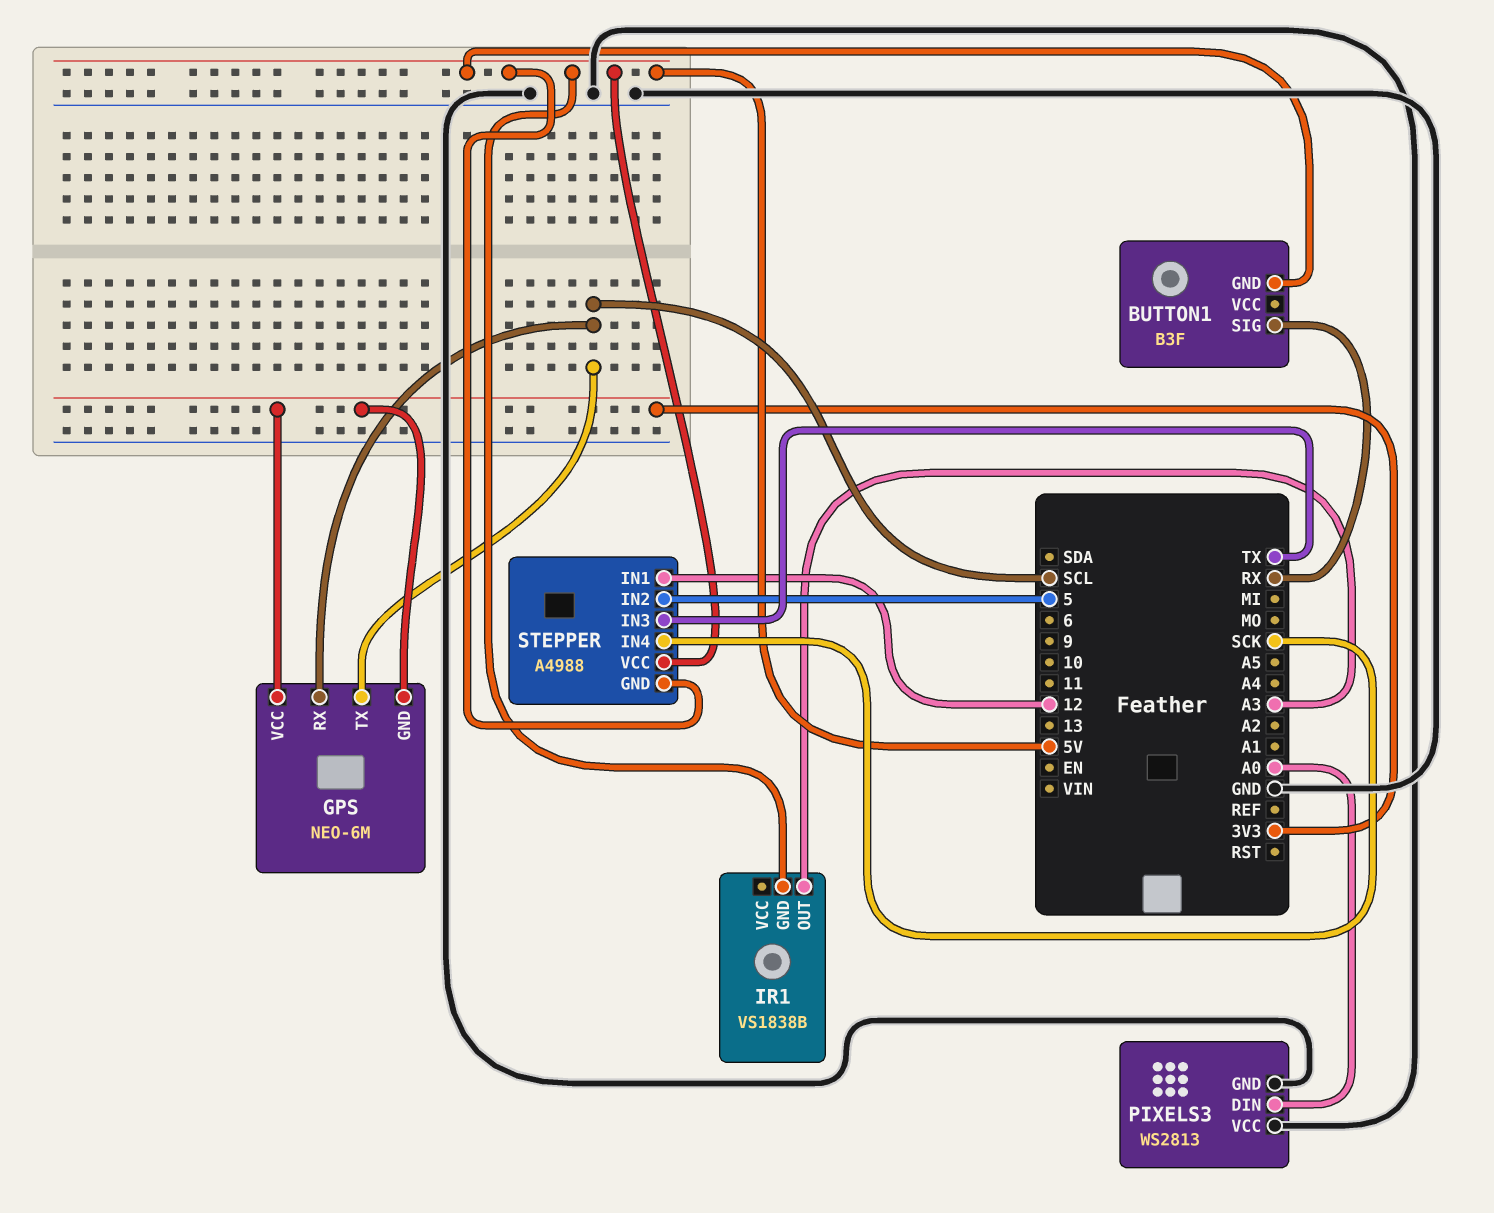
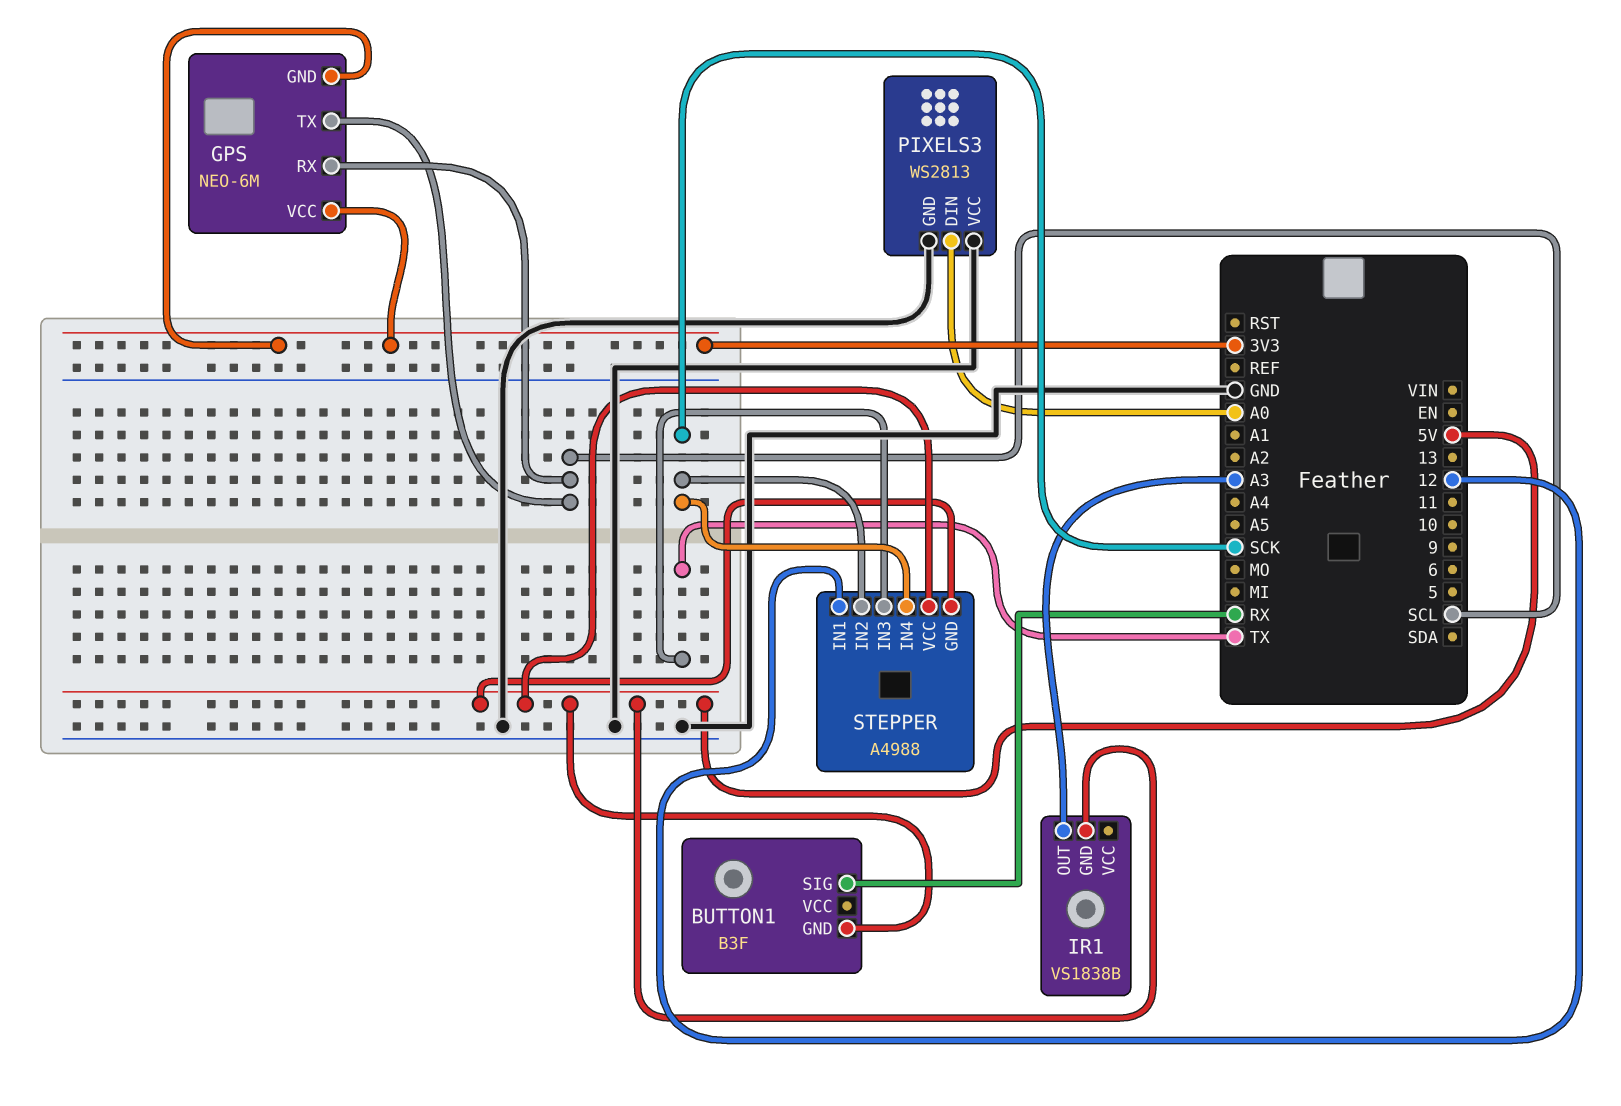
STEPPER pin IN2: 5 -> SCK

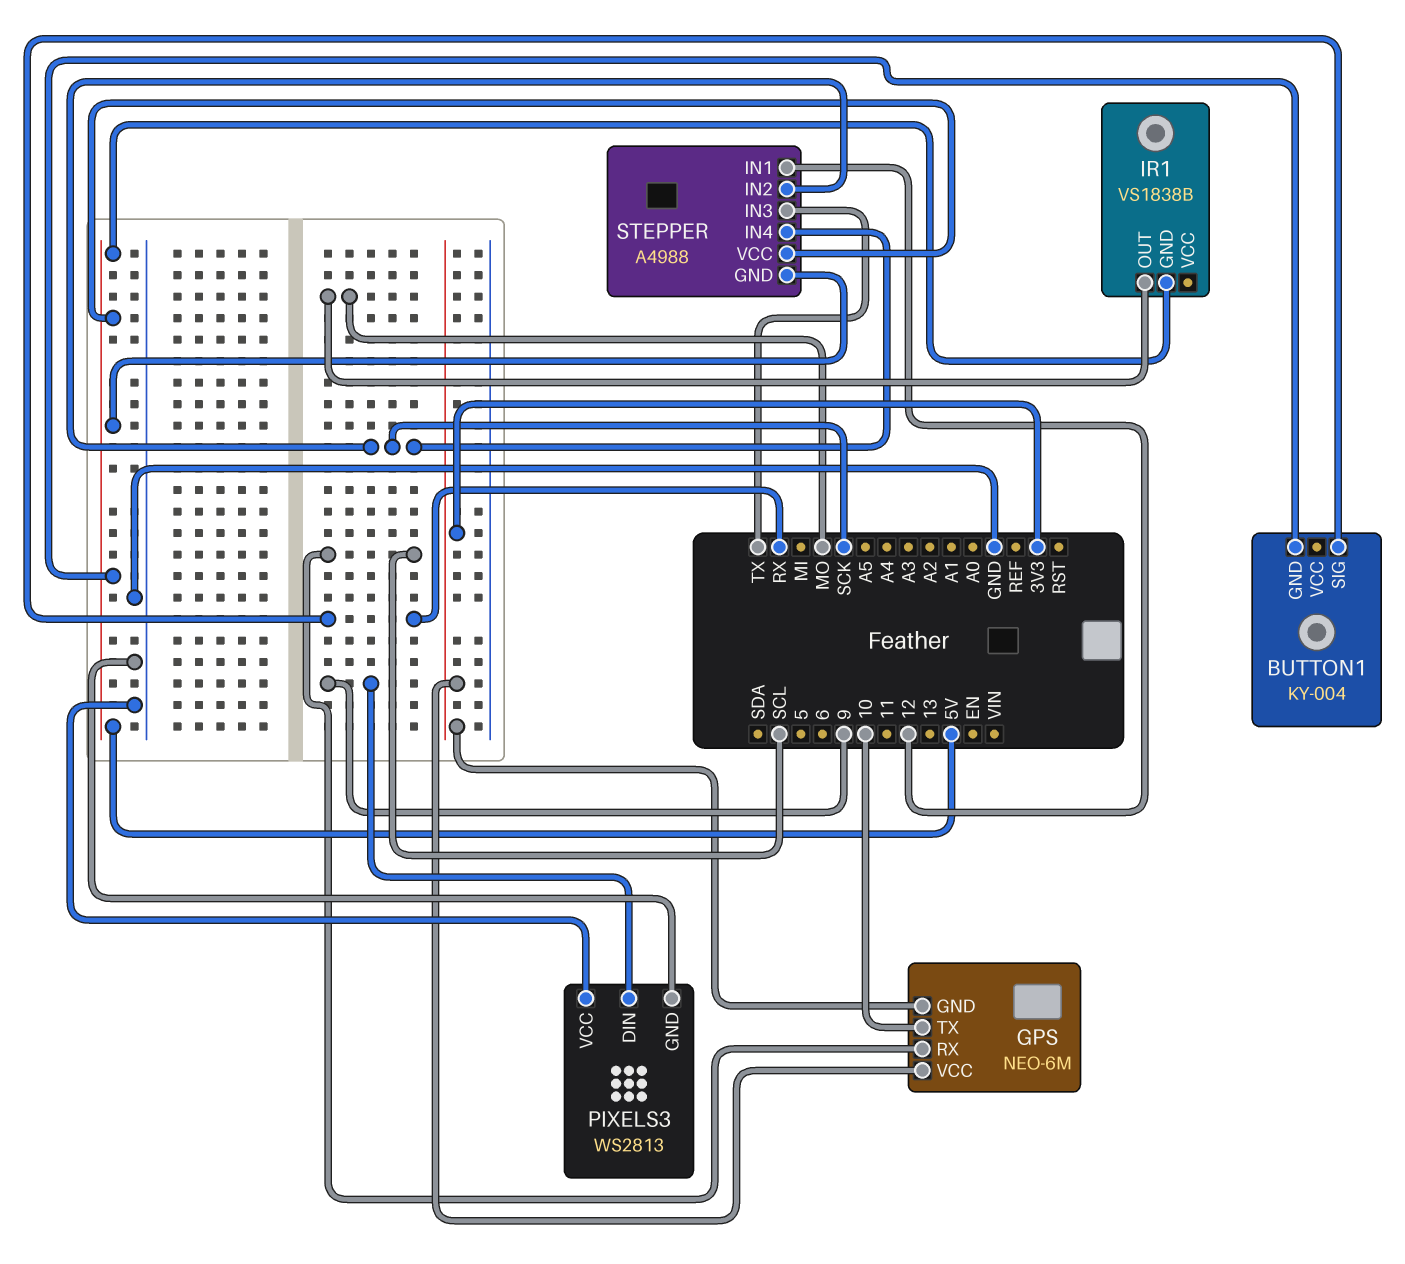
BUTTON1: B3F -> KY-004
GPS pin TX: SCL -> 10
IR1 pin OUT: A3 -> MO
PIXELS3 pin DIN: A0 -> 9

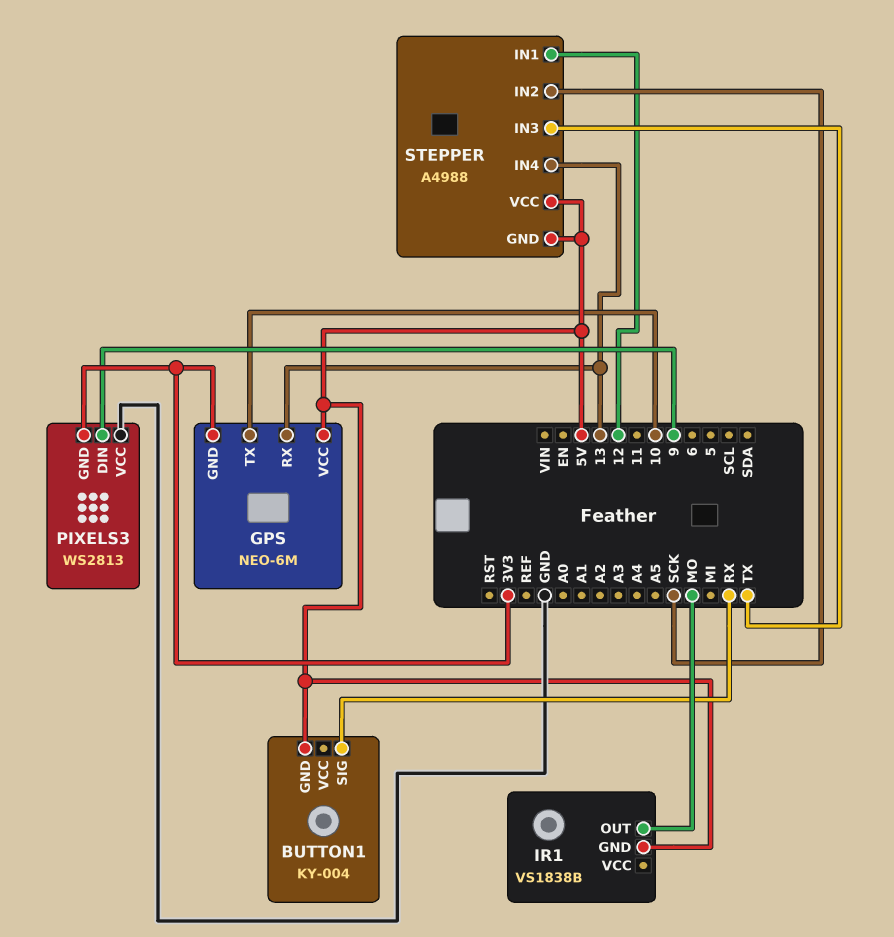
GPS pin RX: SCL -> 13
GPS pin VCC: 3V3 -> 5V
PIXELS3 pin GND: GND -> 3V3
STEPPER pin IN4: SCK -> 13

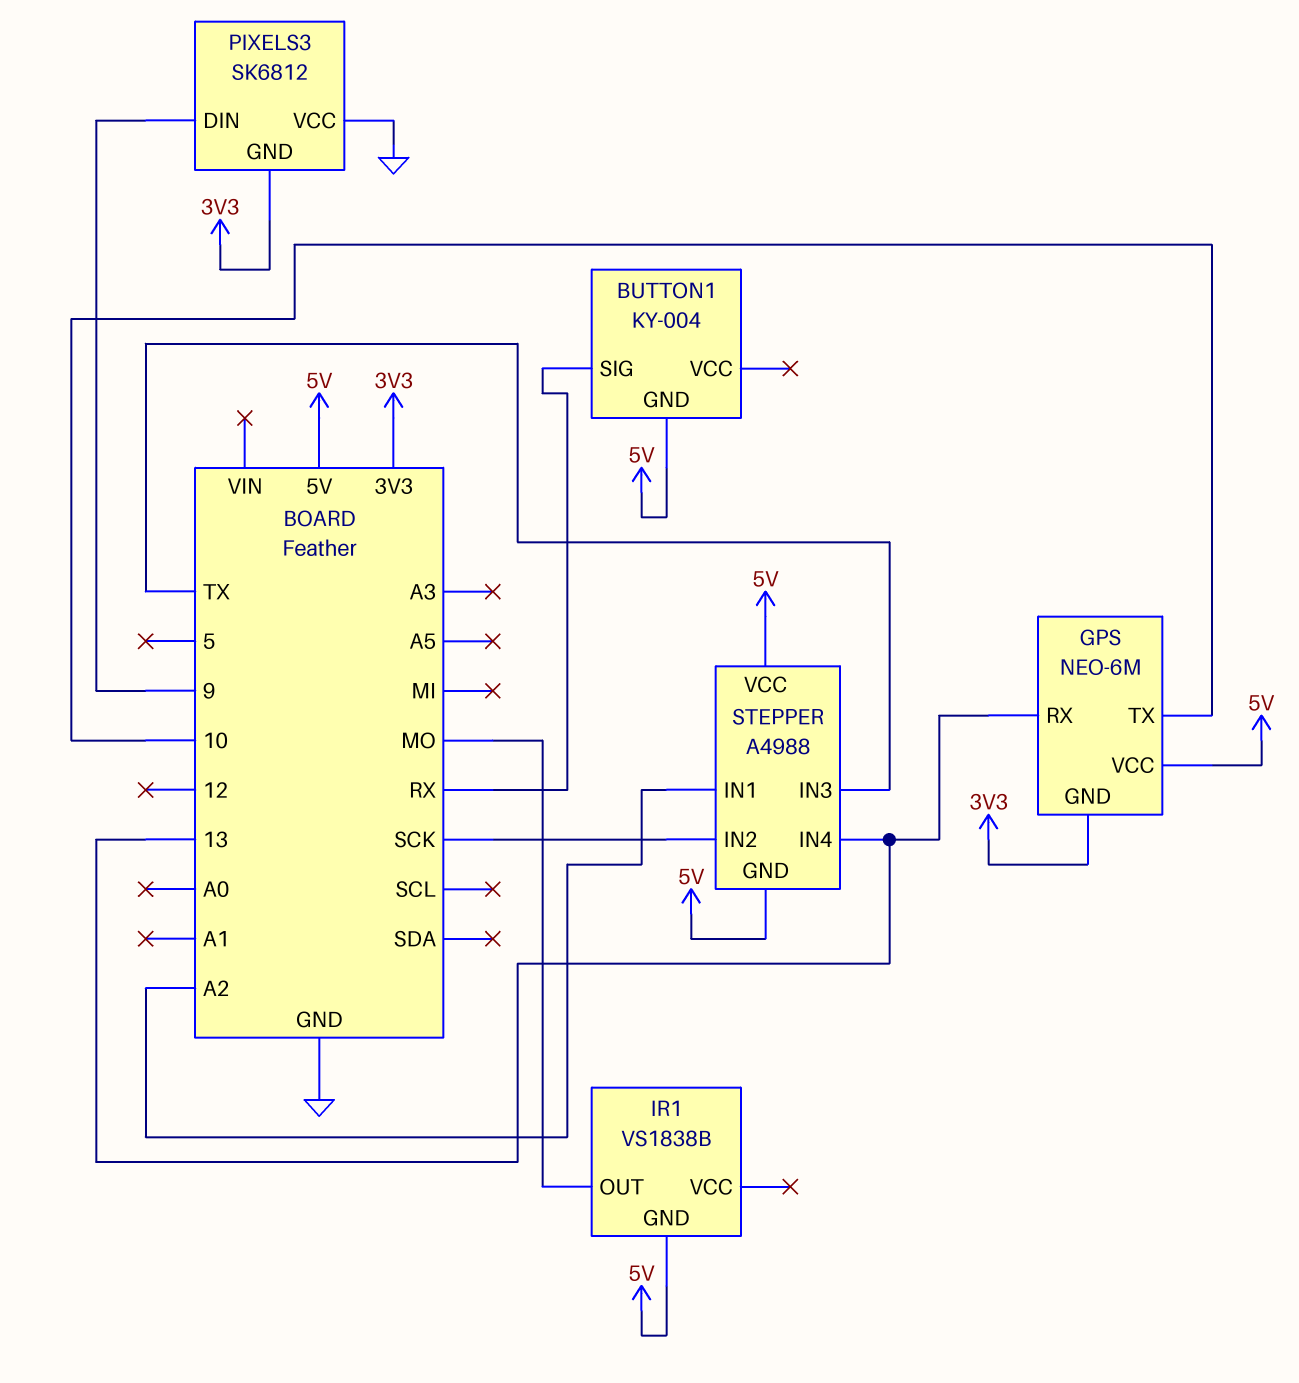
PIXELS3: WS2813 -> SK6812
STEPPER pin IN1: 12 -> A2

